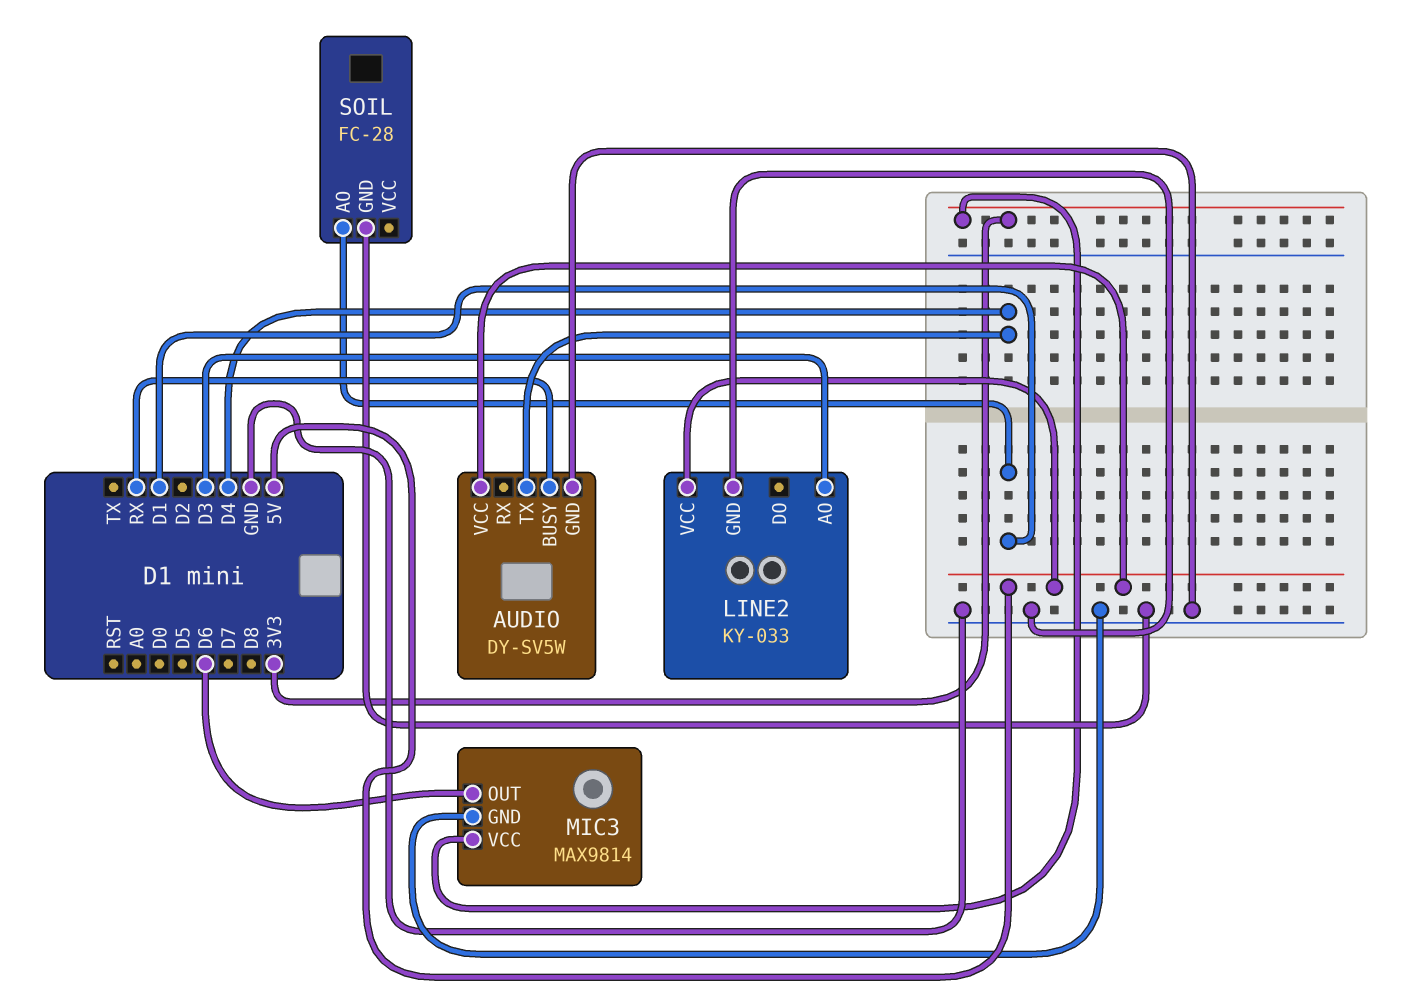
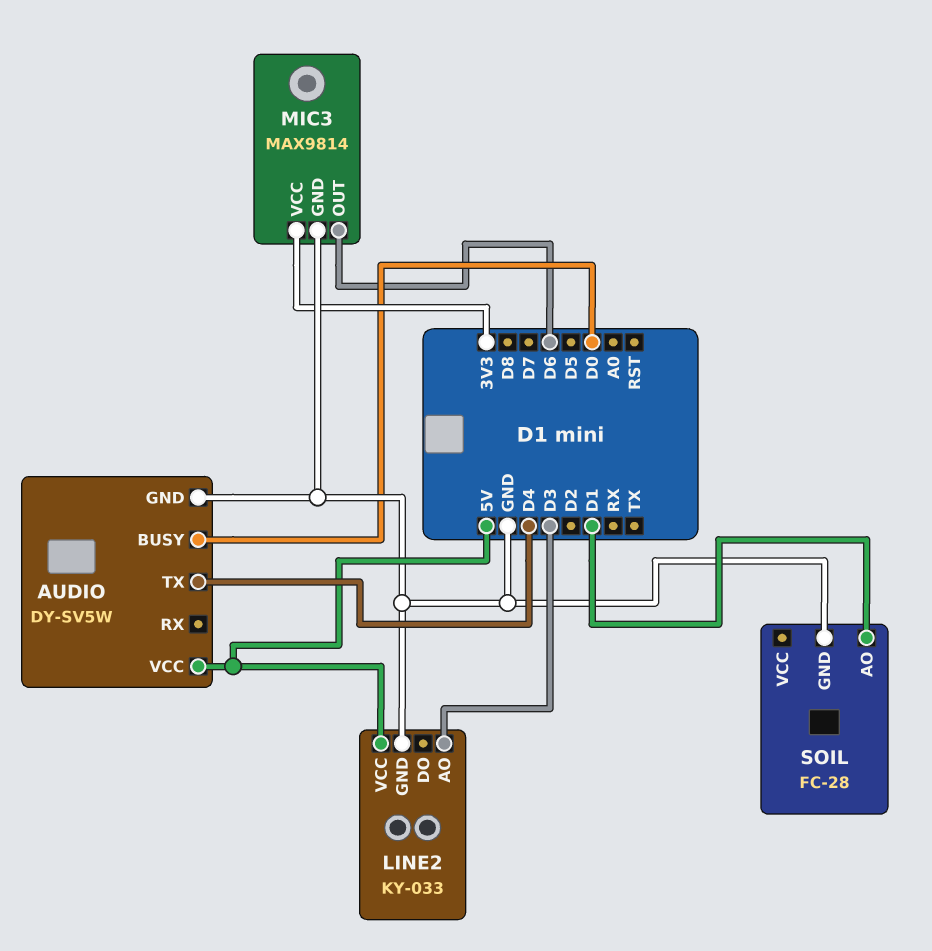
AUDIO pin BUSY: RX -> D0

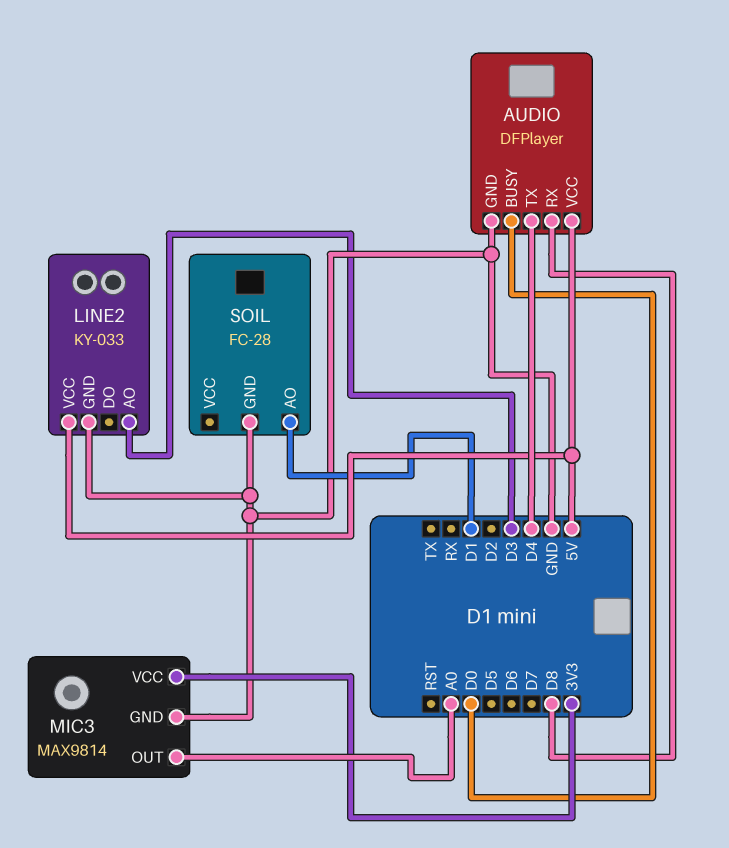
AUDIO: DY-SV5W -> DFPlayer
AUDIO pin RX: none -> D8
MIC3 pin OUT: D6 -> A0

